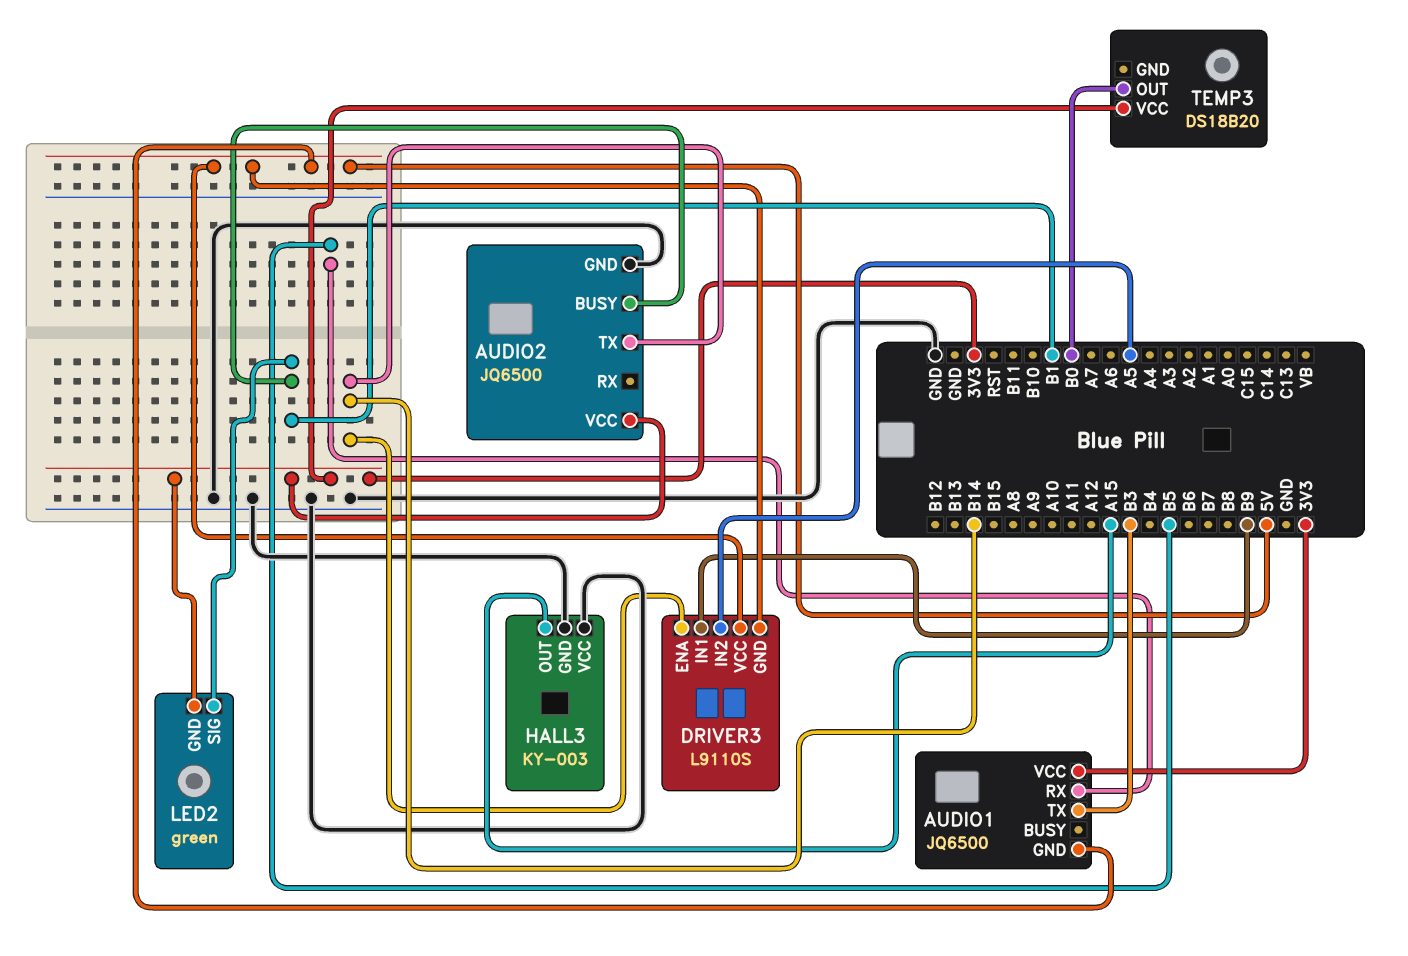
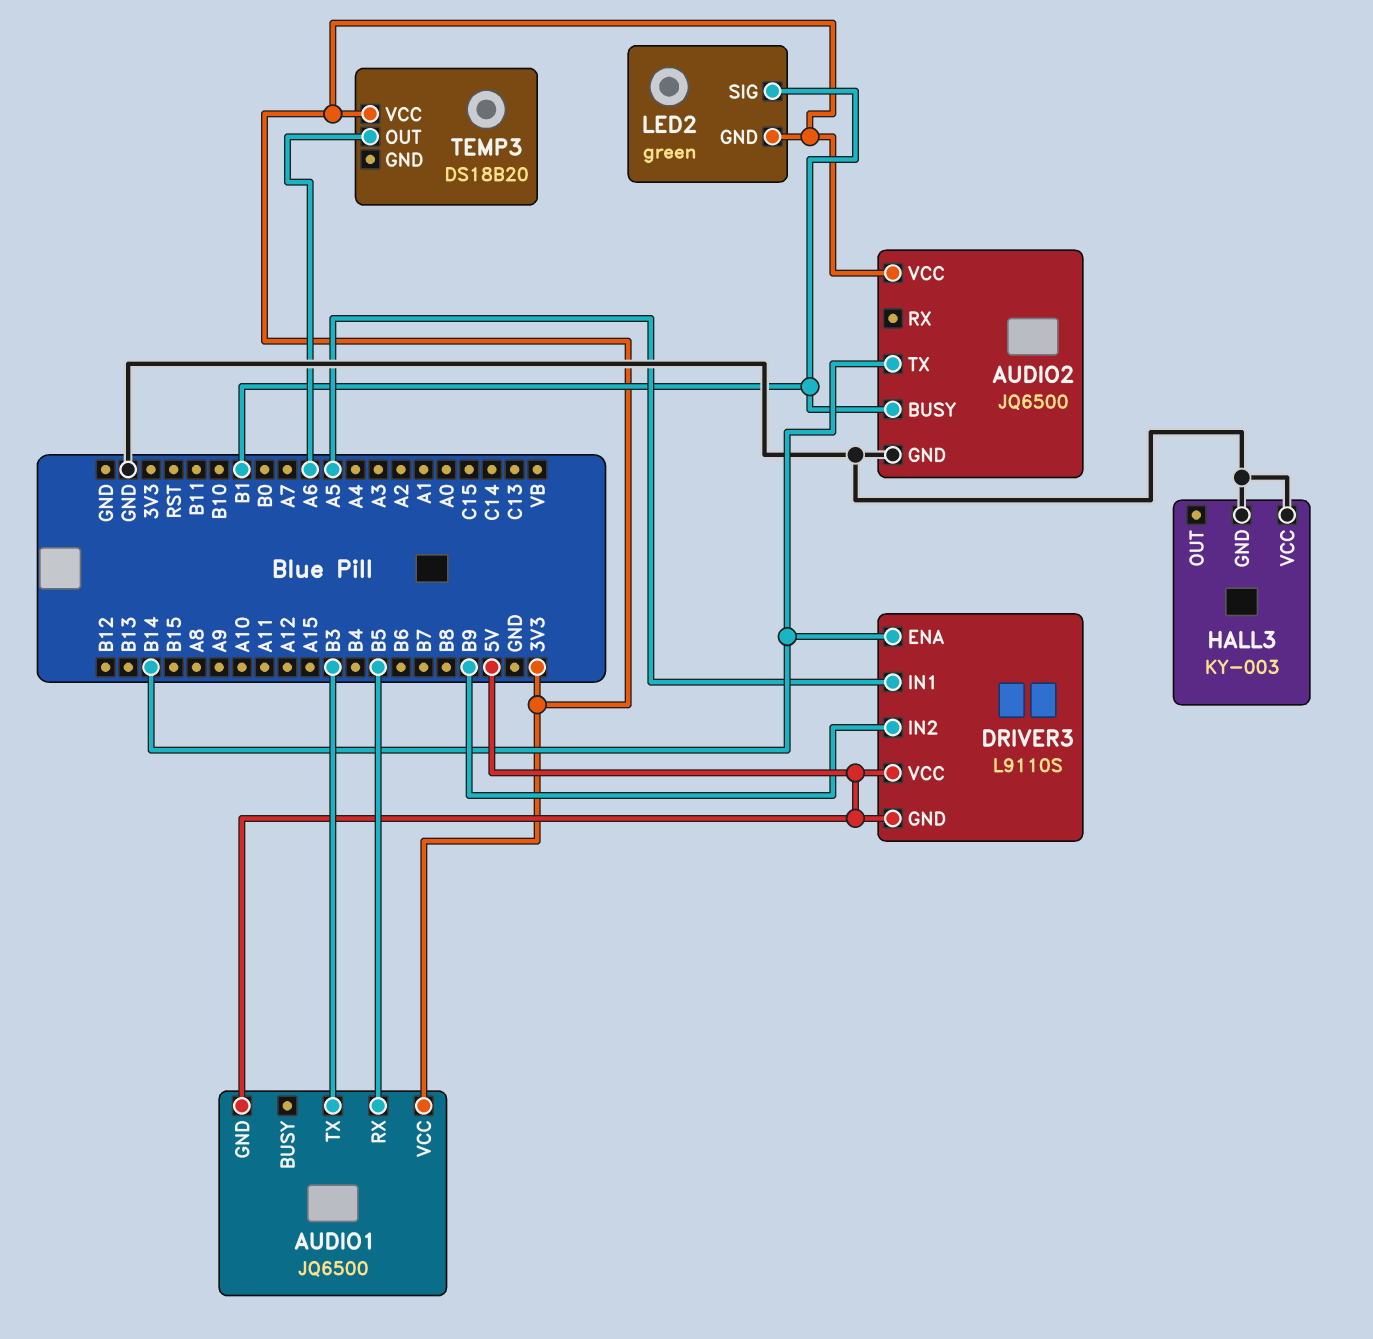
DRIVER3 pin IN1: B9 -> A5
DRIVER3 pin IN2: A5 -> B9
HALL3 pin OUT: A15 -> none
TEMP3 pin OUT: B0 -> A6

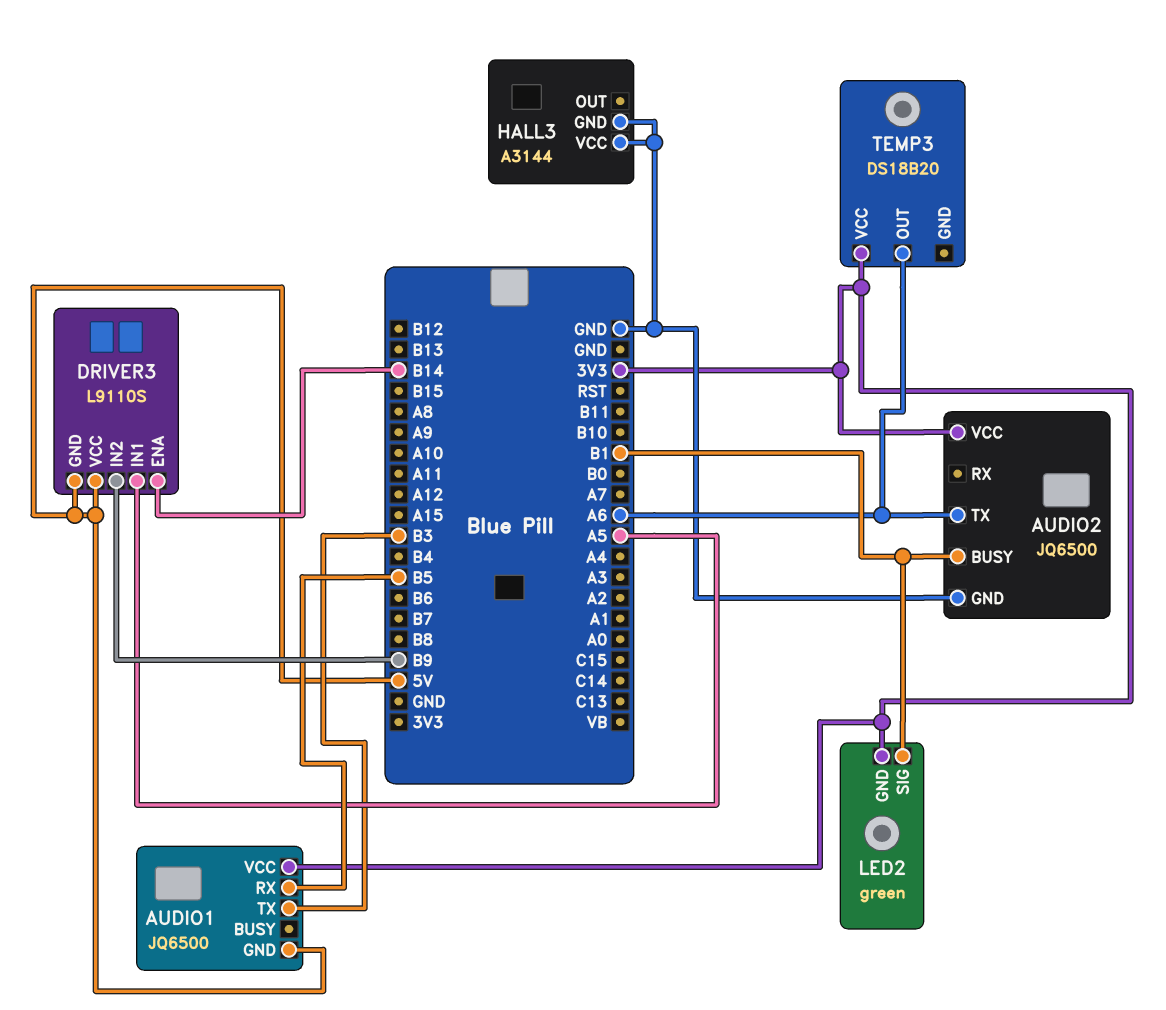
AUDIO2 pin TX: B14 -> A6
HALL3: KY-003 -> A3144

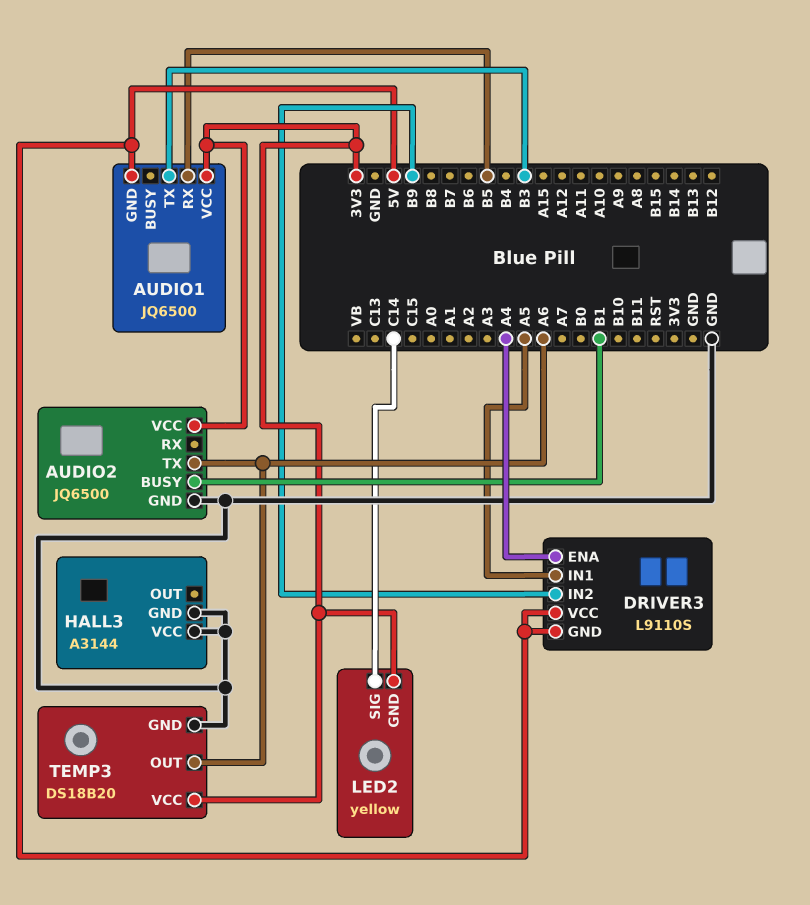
DRIVER3 pin ENA: B14 -> A4
LED2: green -> yellow
LED2 pin SIG: B1 -> C14
TEMP3 pin GND: none -> GND

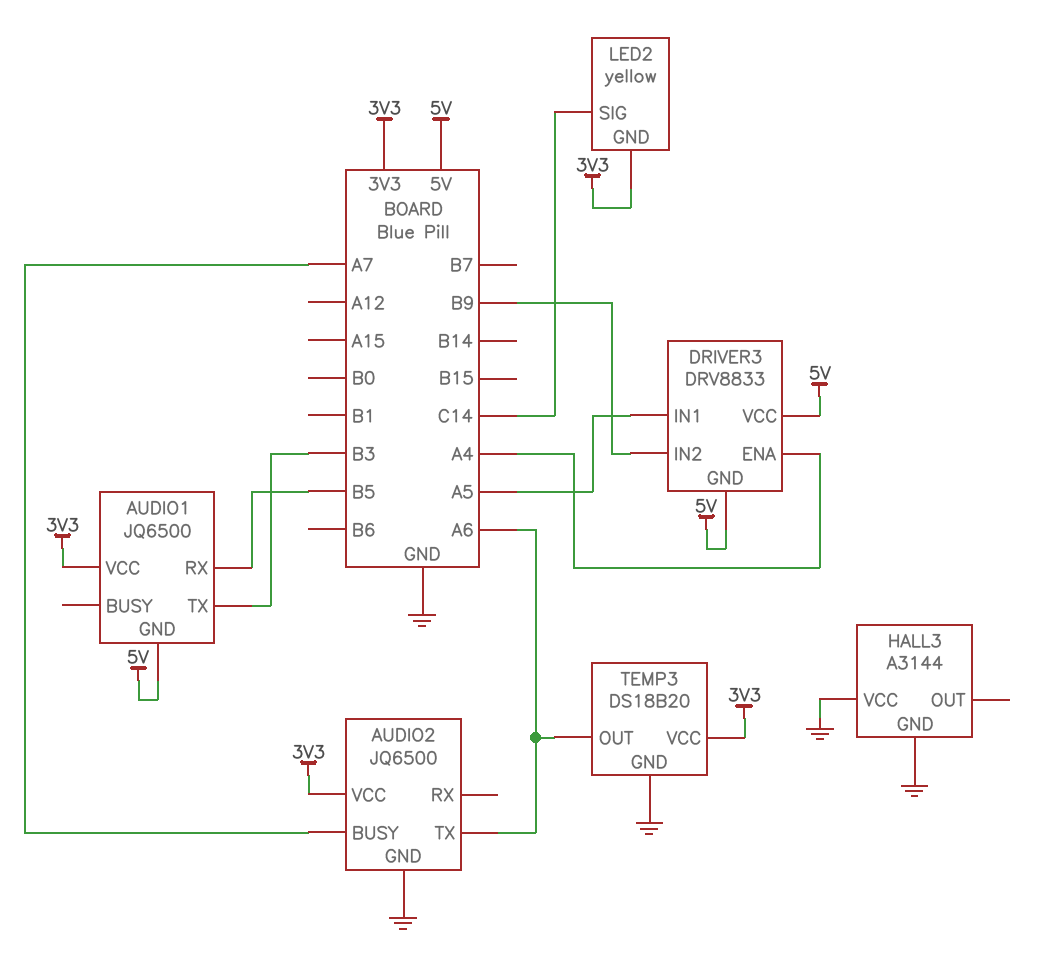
AUDIO2 pin BUSY: B1 -> A7
DRIVER3: L9110S -> DRV8833

